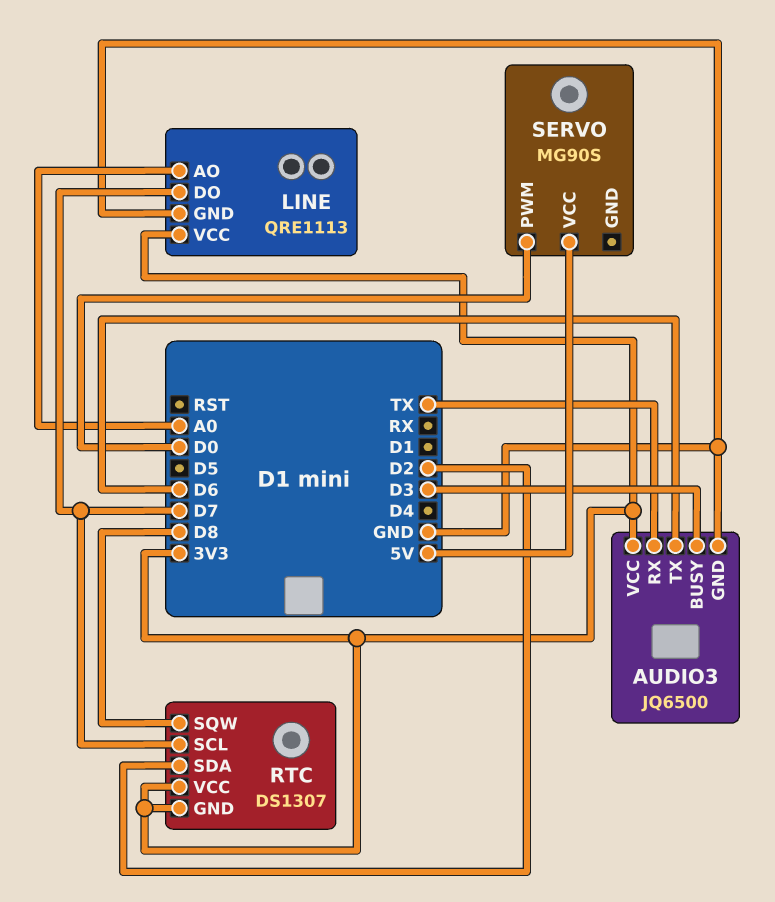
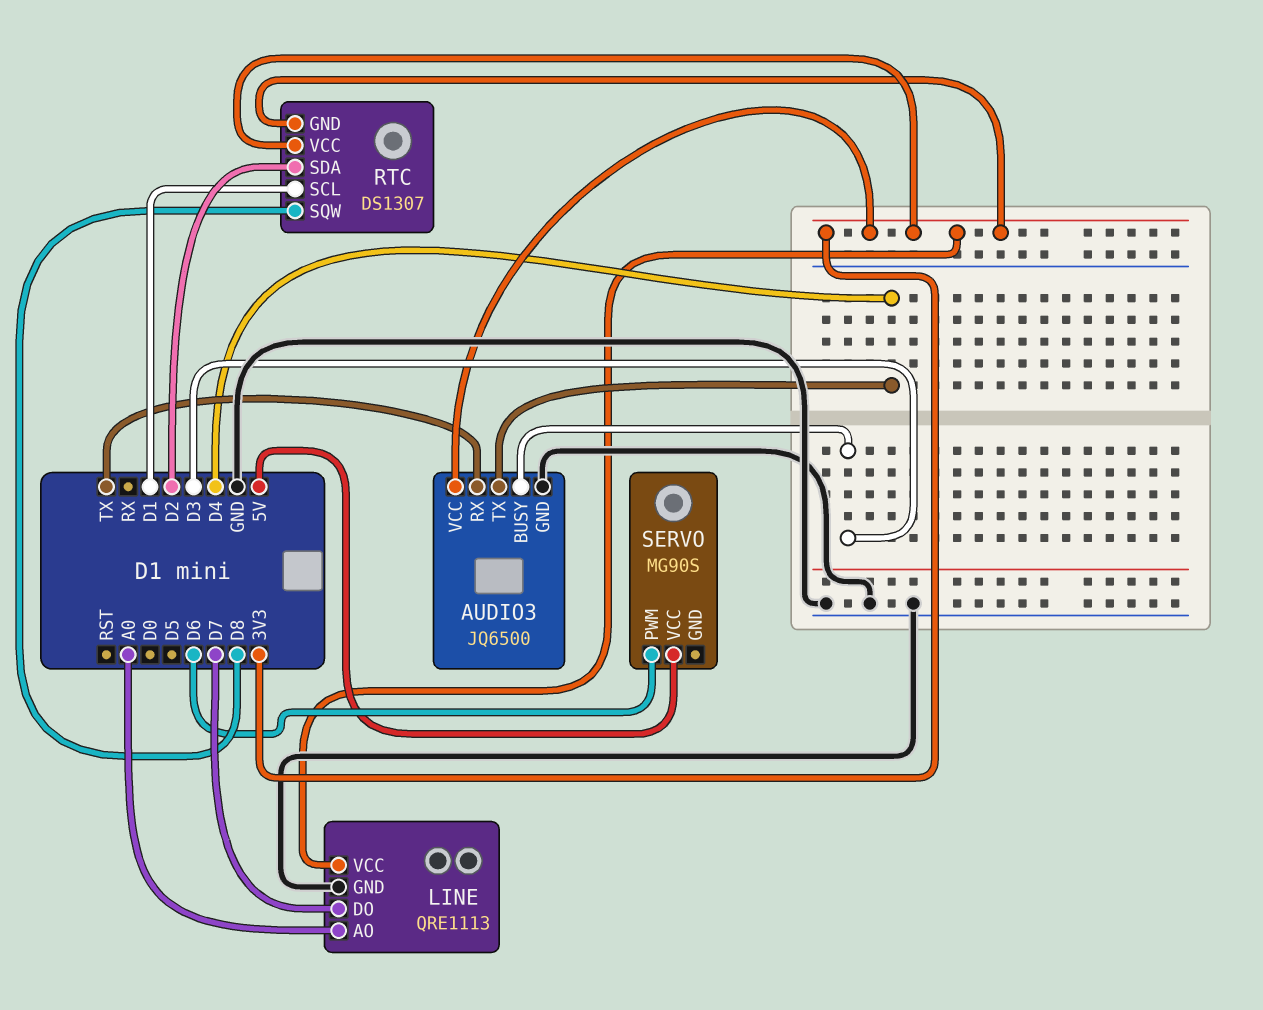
AUDIO3 pin TX: D6 -> D4
RTC pin SCL: D7 -> D1
SERVO pin PWM: D0 -> D6

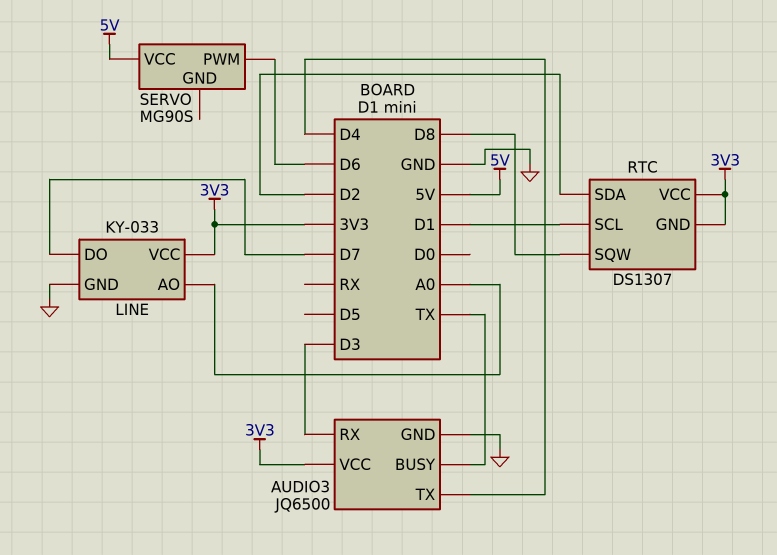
AUDIO3 pin BUSY: D3 -> TX
AUDIO3 pin RX: TX -> D3
LINE: QRE1113 -> KY-033

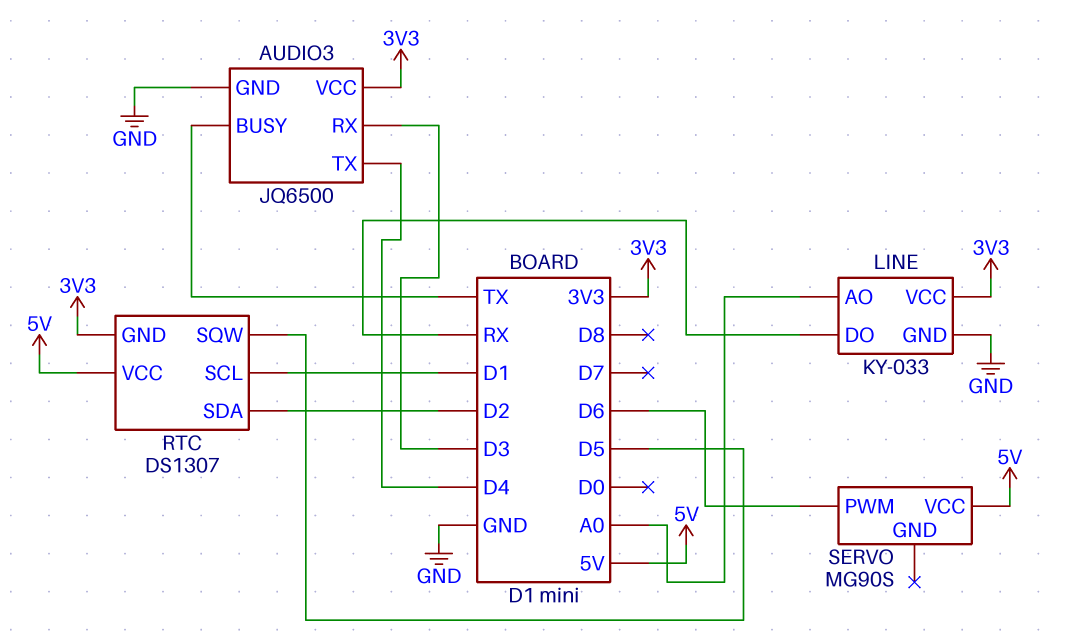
LINE pin DO: D7 -> RX
RTC pin SQW: D8 -> D5
RTC pin VCC: 3V3 -> 5V

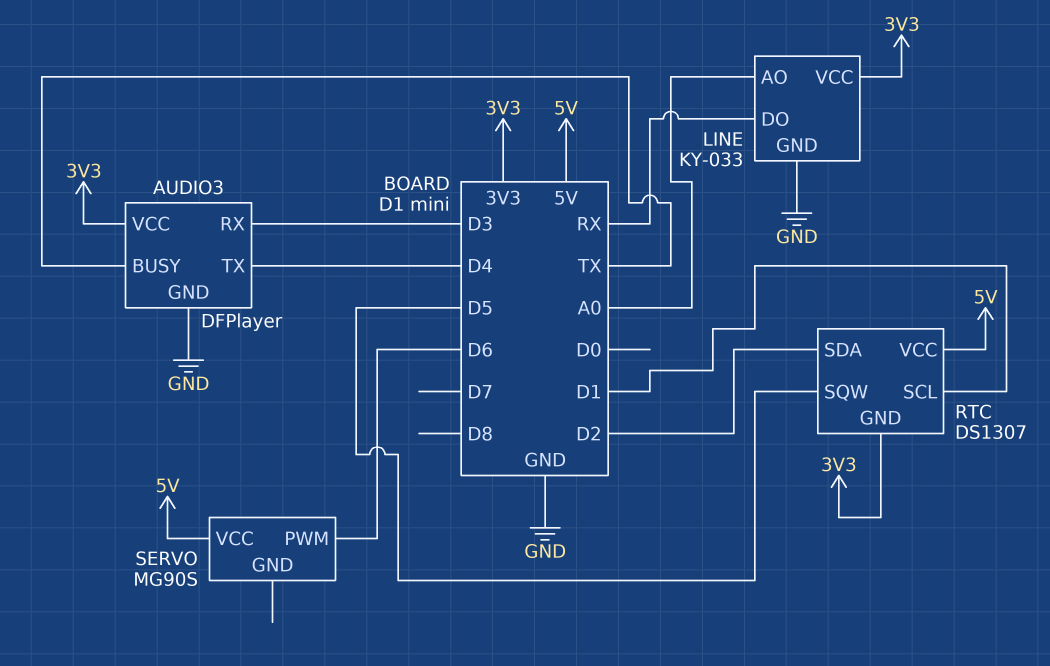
AUDIO3: JQ6500 -> DFPlayer

